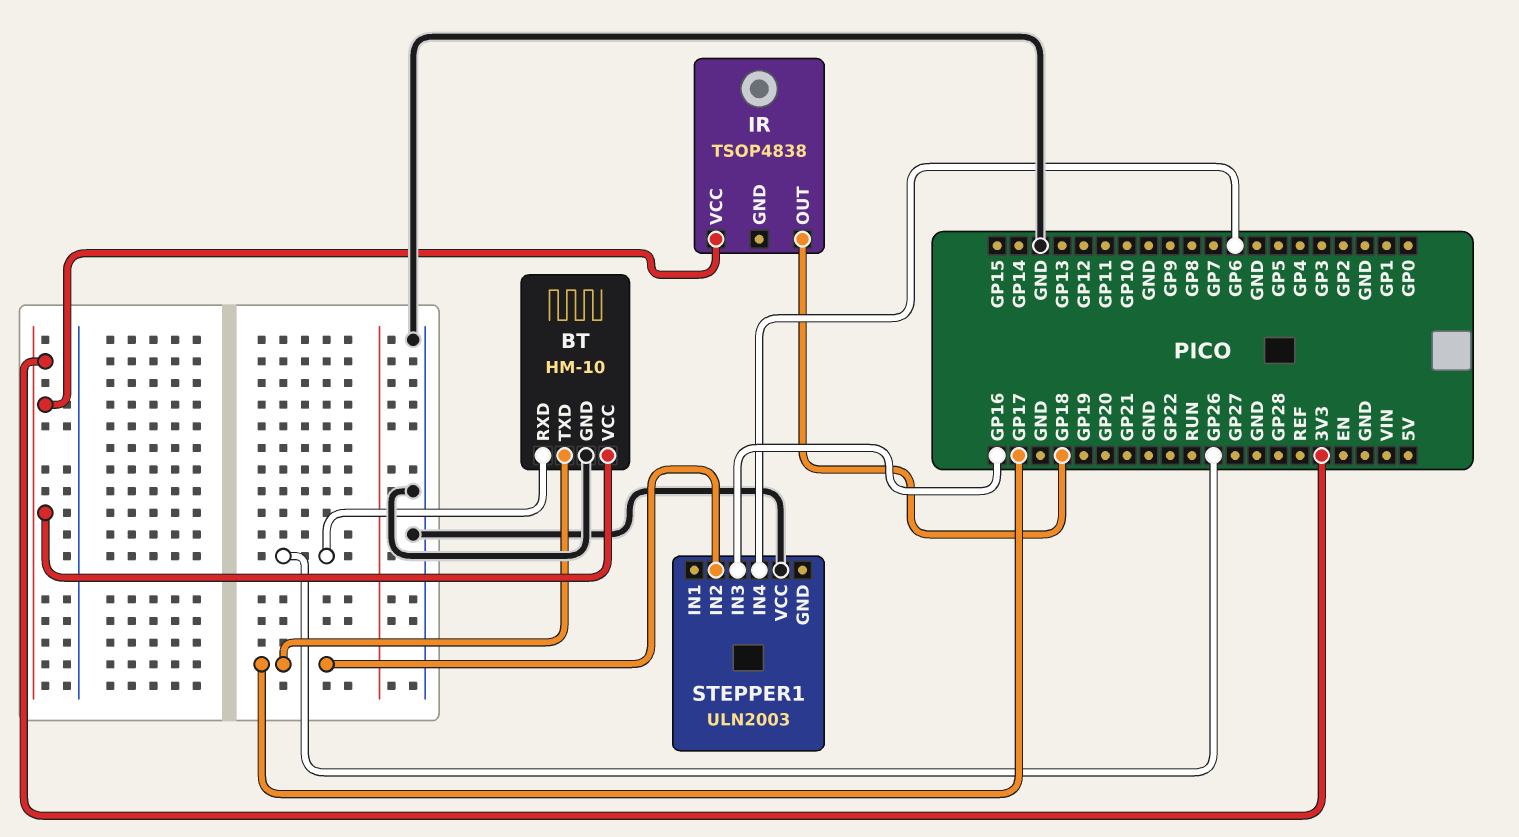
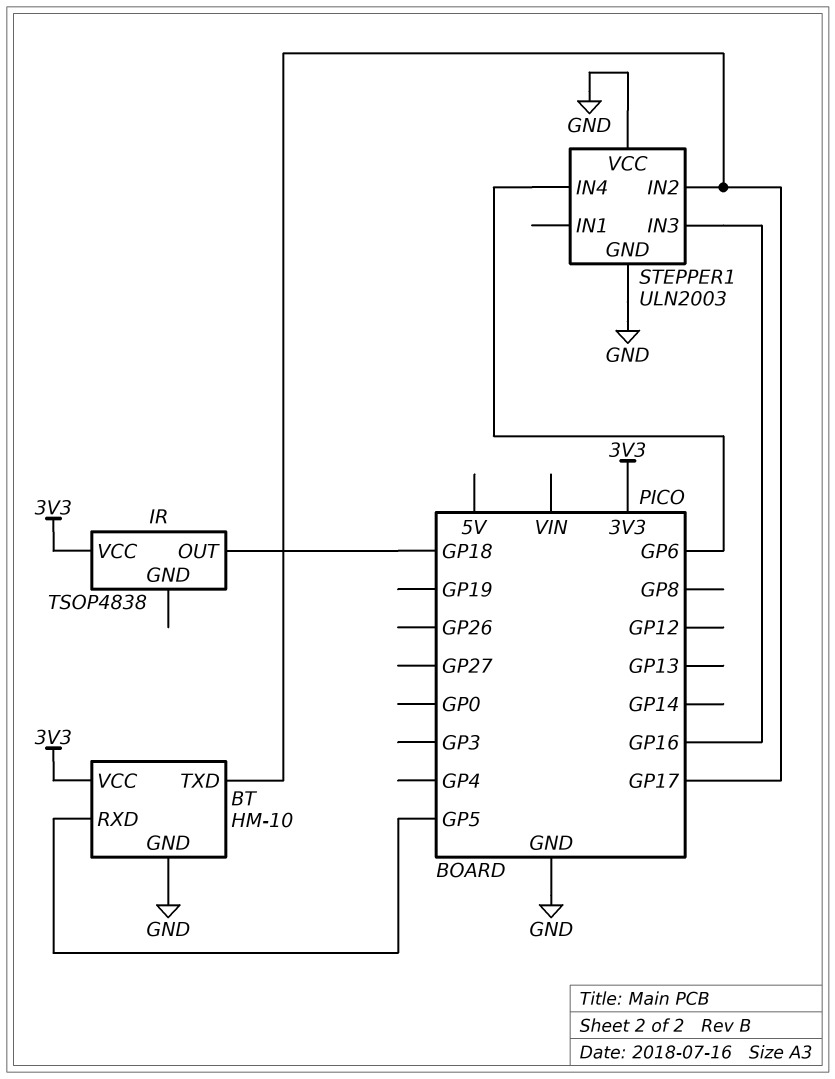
BT pin RXD: GP26 -> GP5
STEPPER1 pin GND: none -> GND

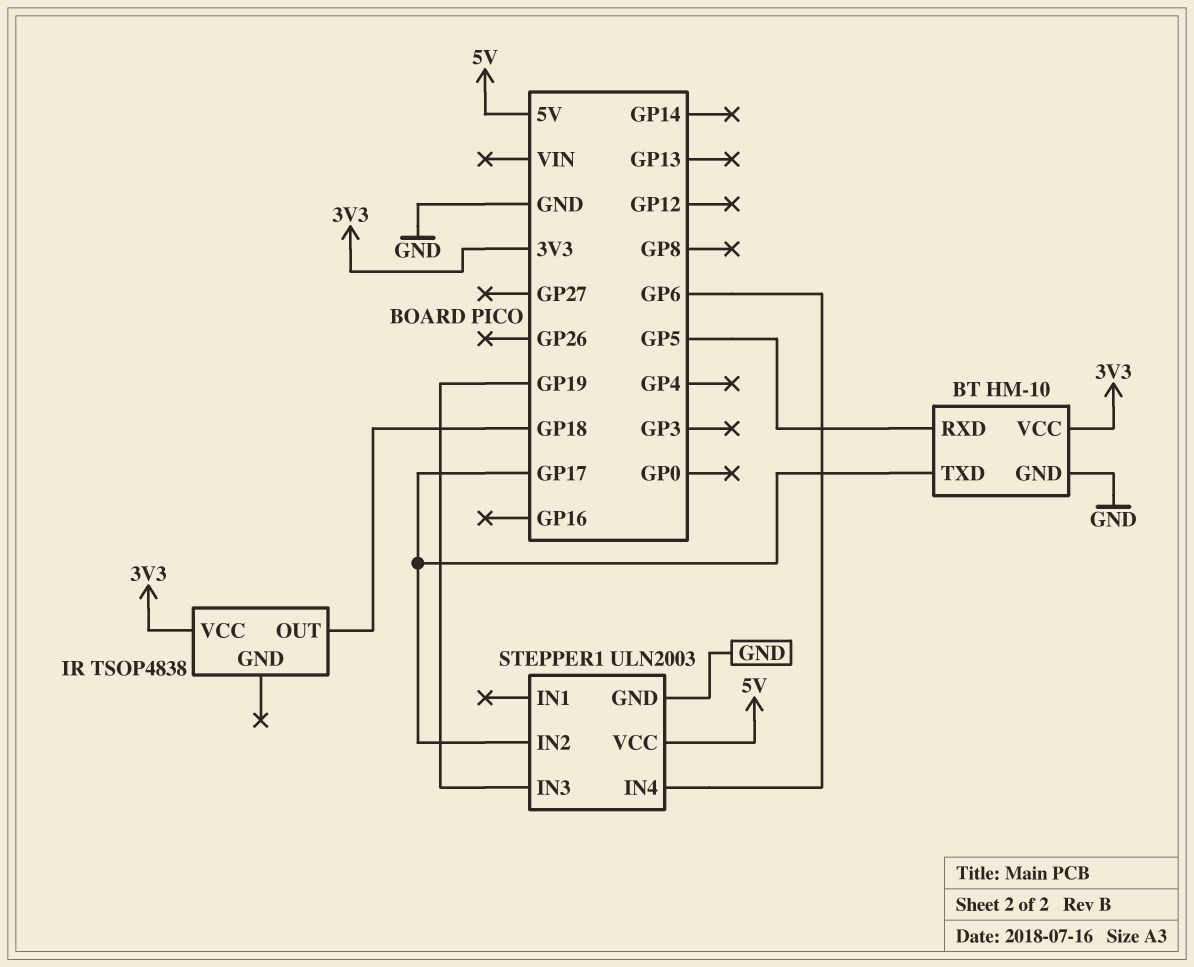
STEPPER1 pin IN3: GP16 -> GP19
STEPPER1 pin VCC: GND -> 5V

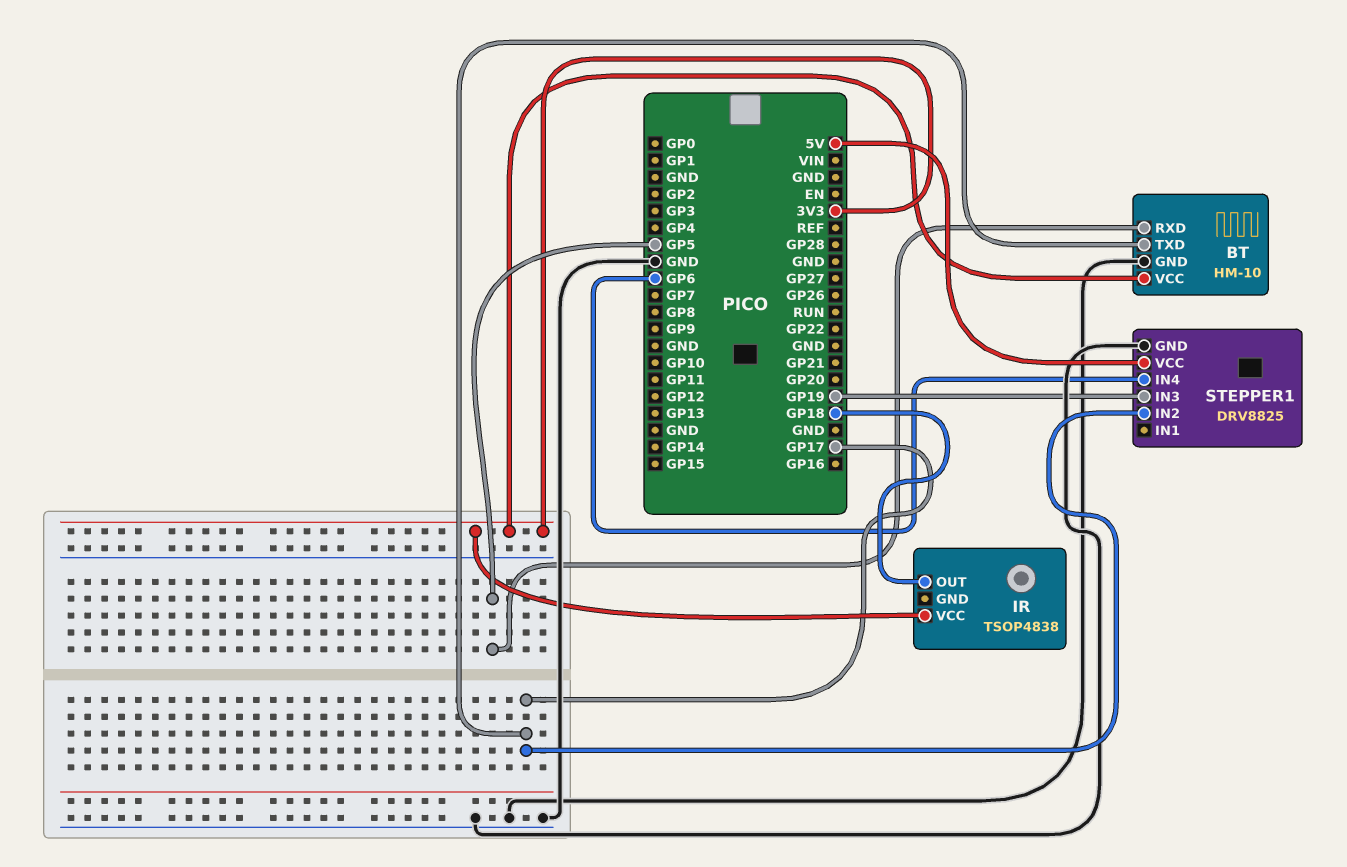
STEPPER1: ULN2003 -> DRV8825

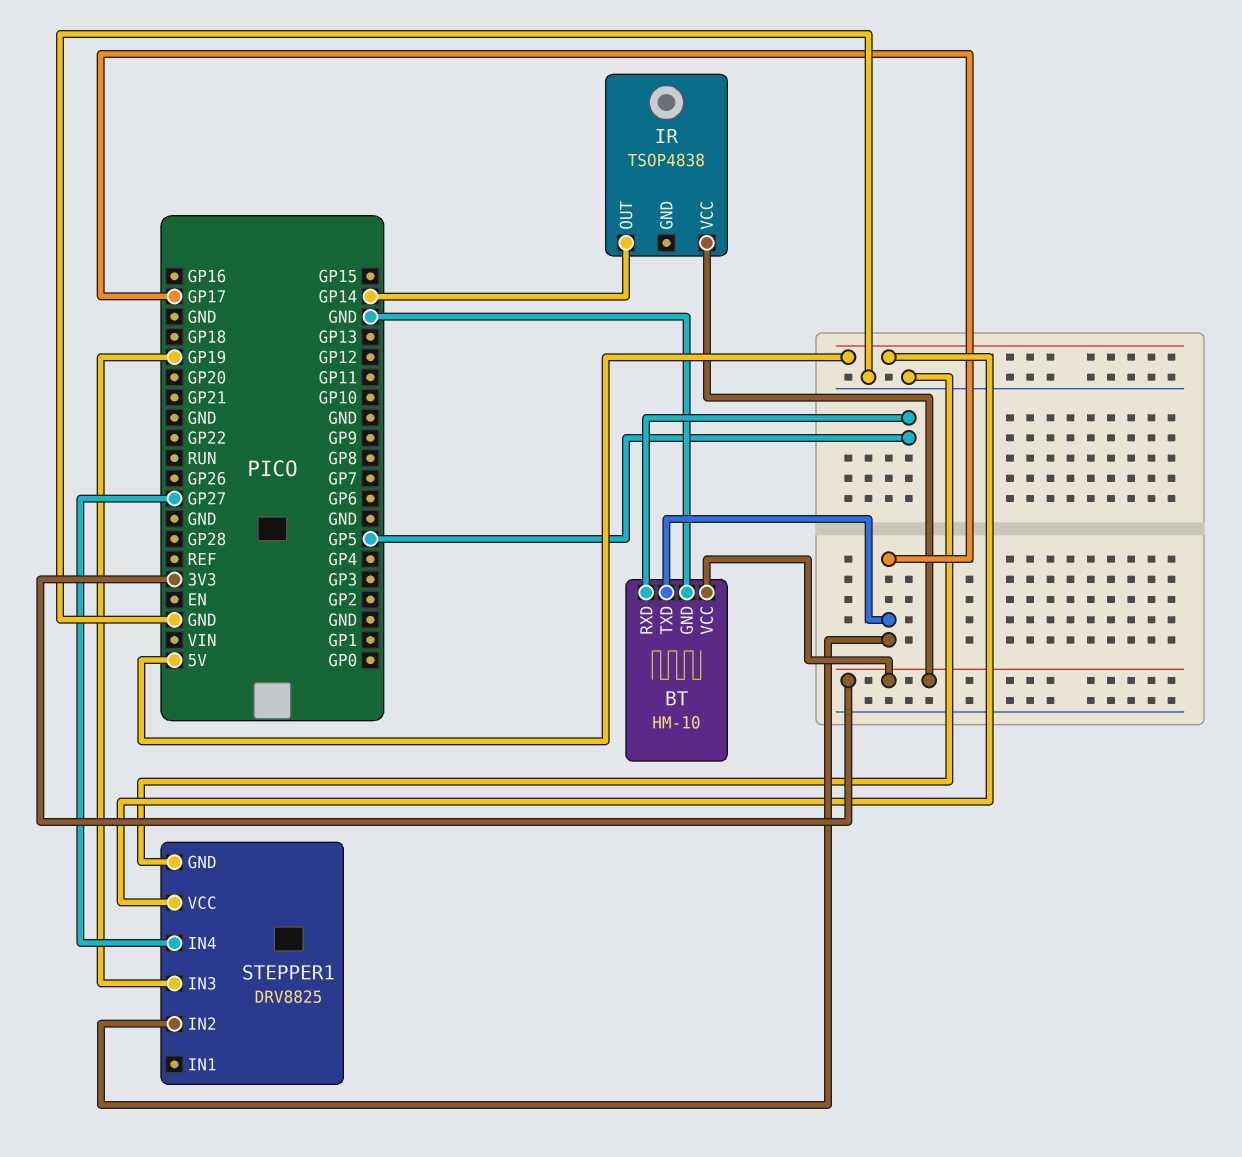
IR pin OUT: GP18 -> GP14
STEPPER1 pin IN4: GP6 -> GP27

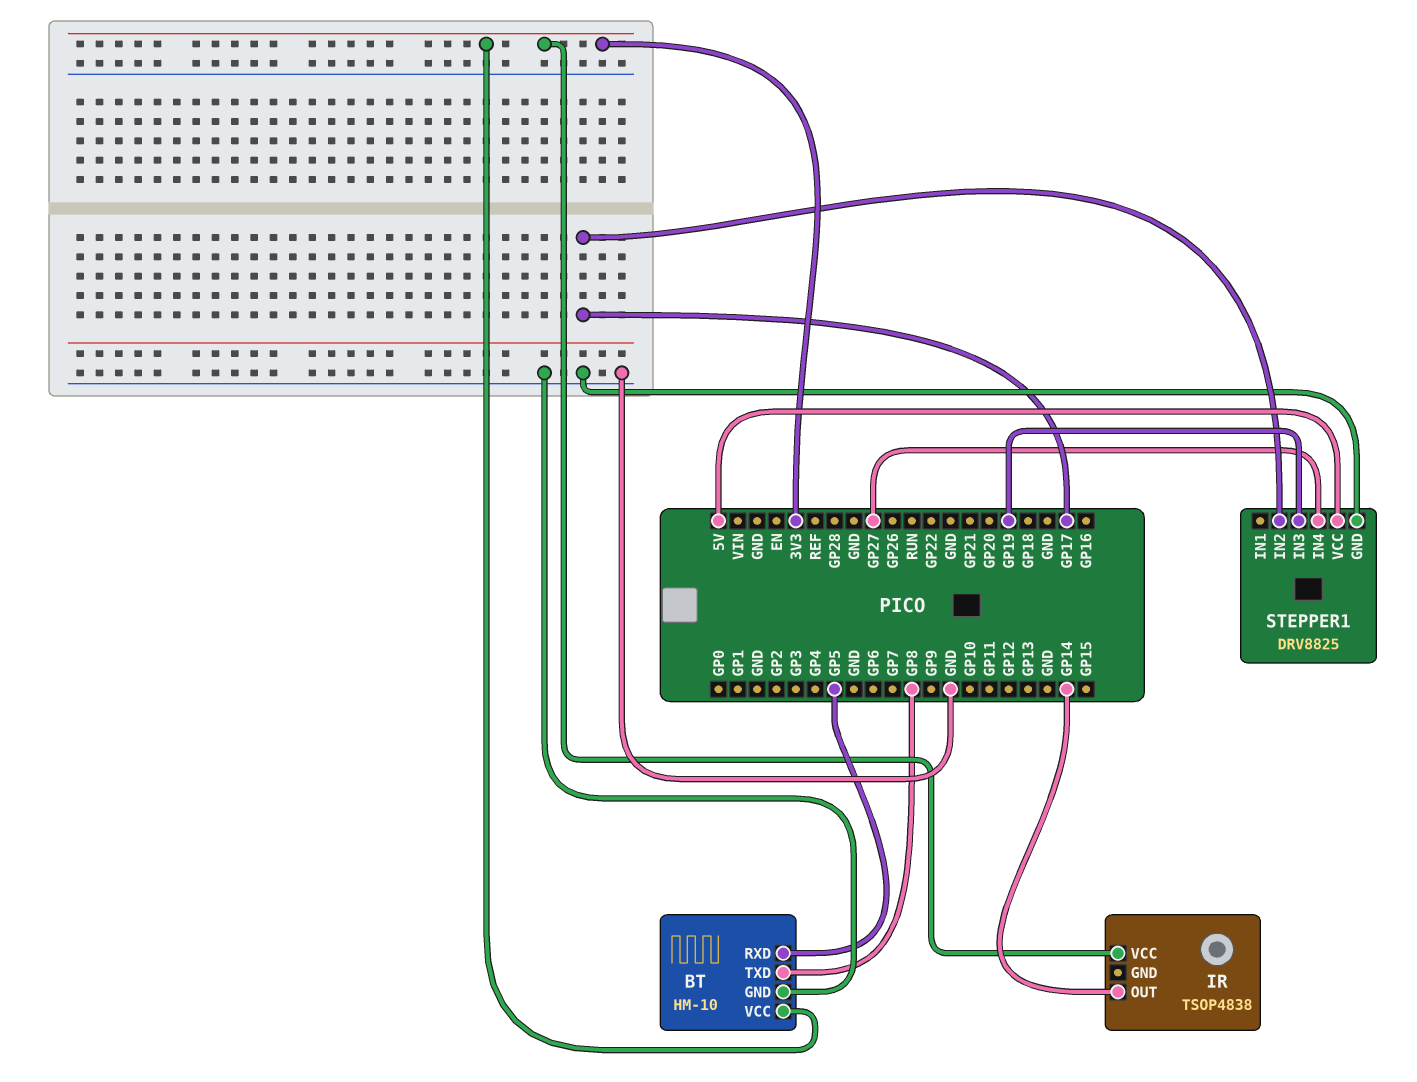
BT pin TXD: GP17 -> GP8

